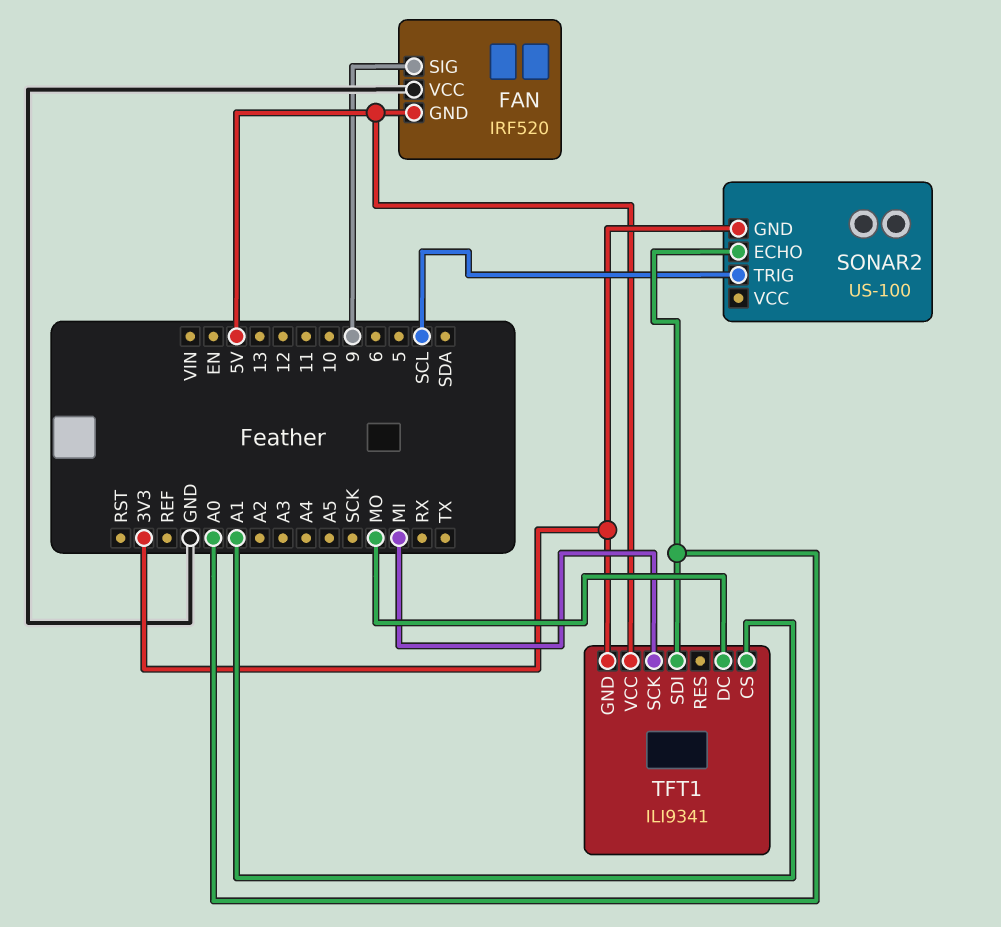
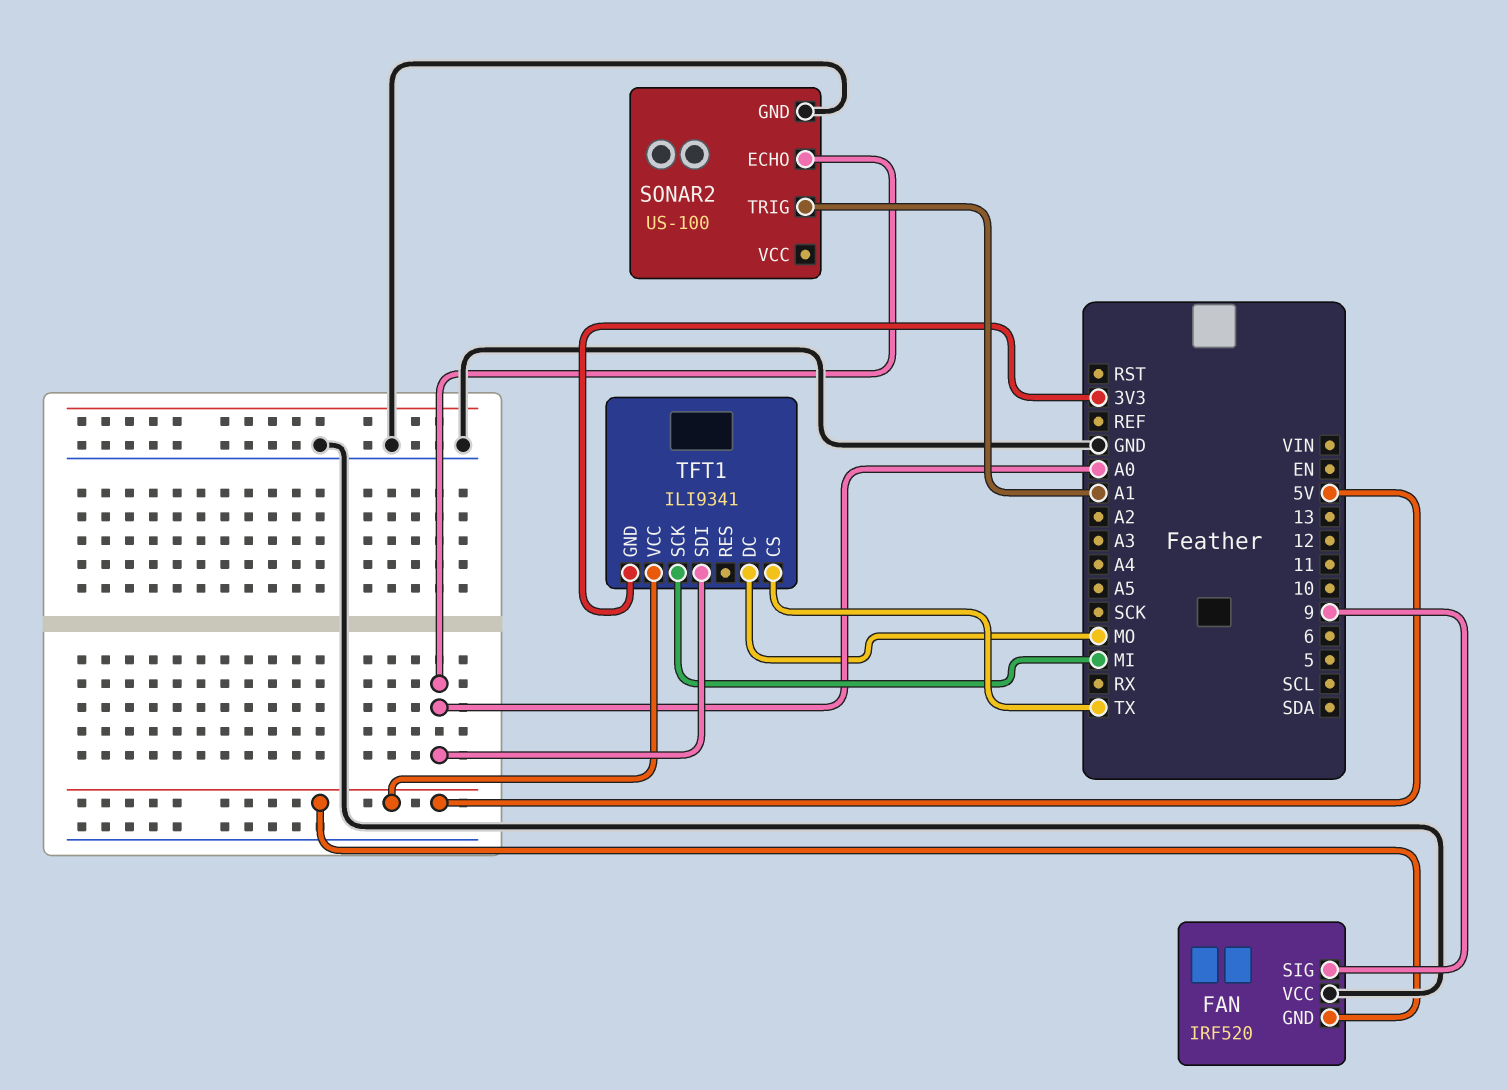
SONAR2 pin GND: 3V3 -> GND
SONAR2 pin TRIG: SCL -> A1
TFT1 pin CS: A1 -> TX

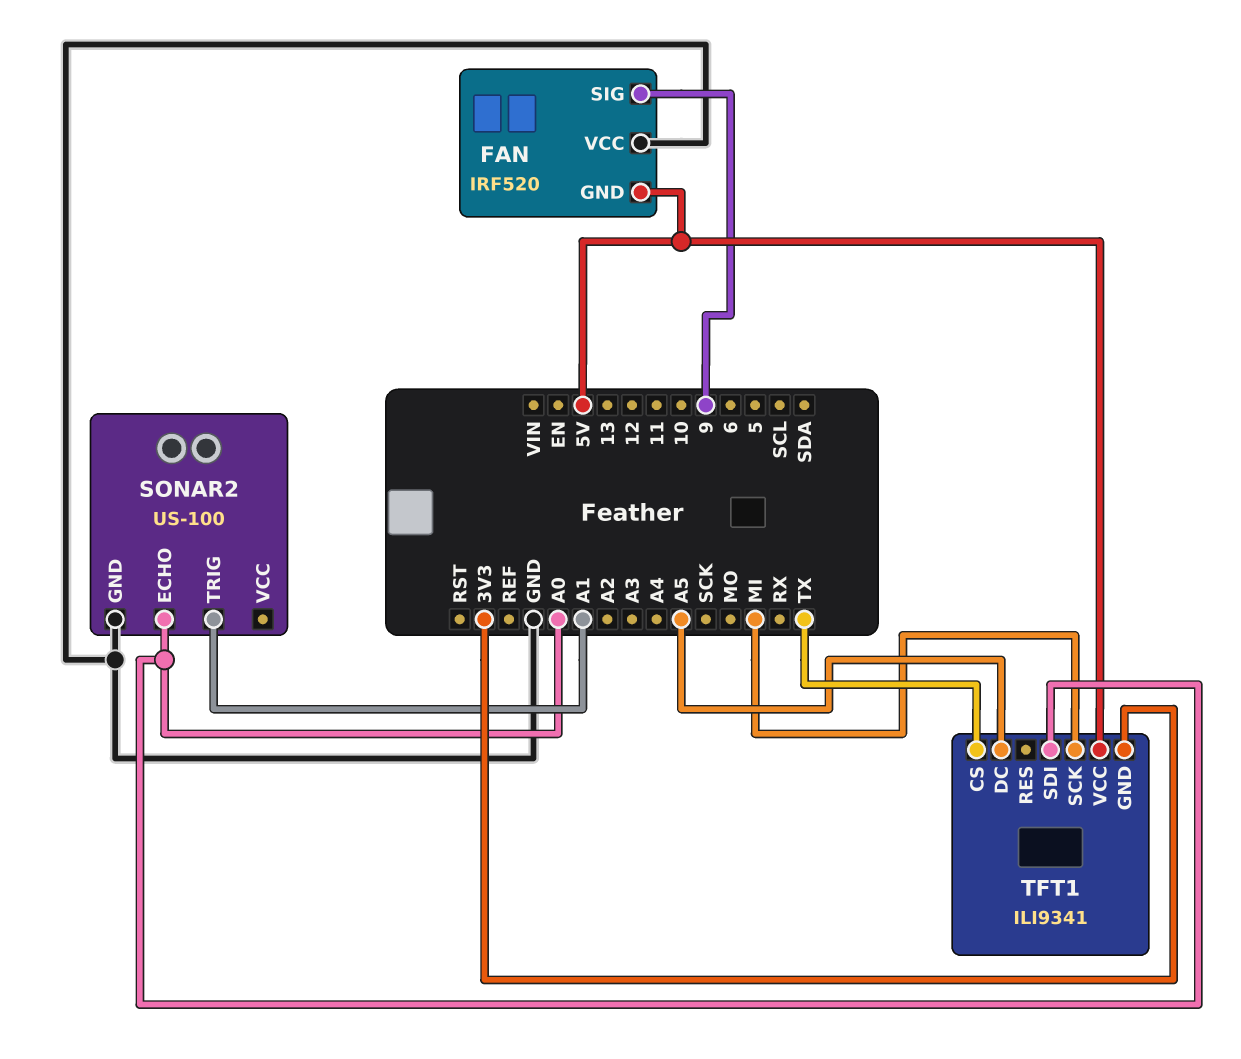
TFT1 pin DC: MO -> A5

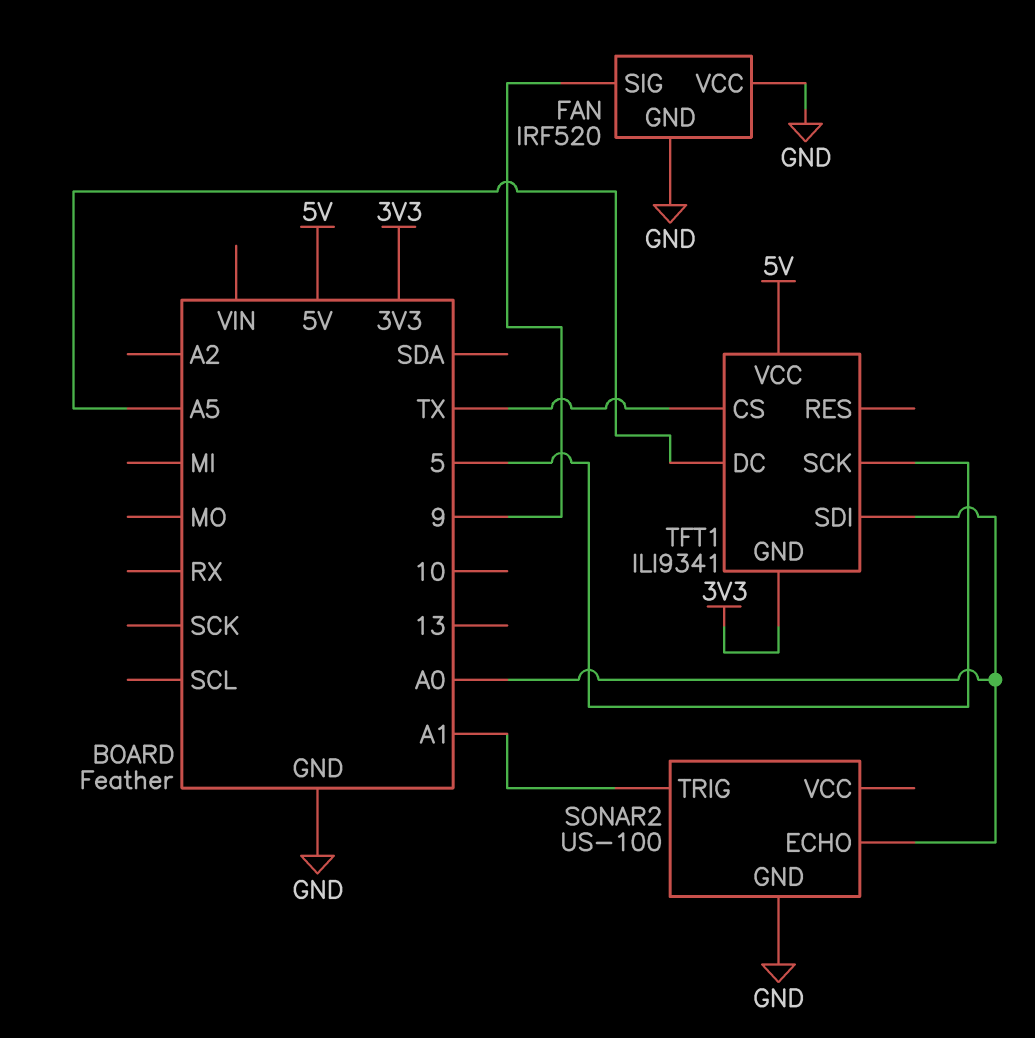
FAN pin GND: 5V -> GND
TFT1 pin SCK: MI -> 5

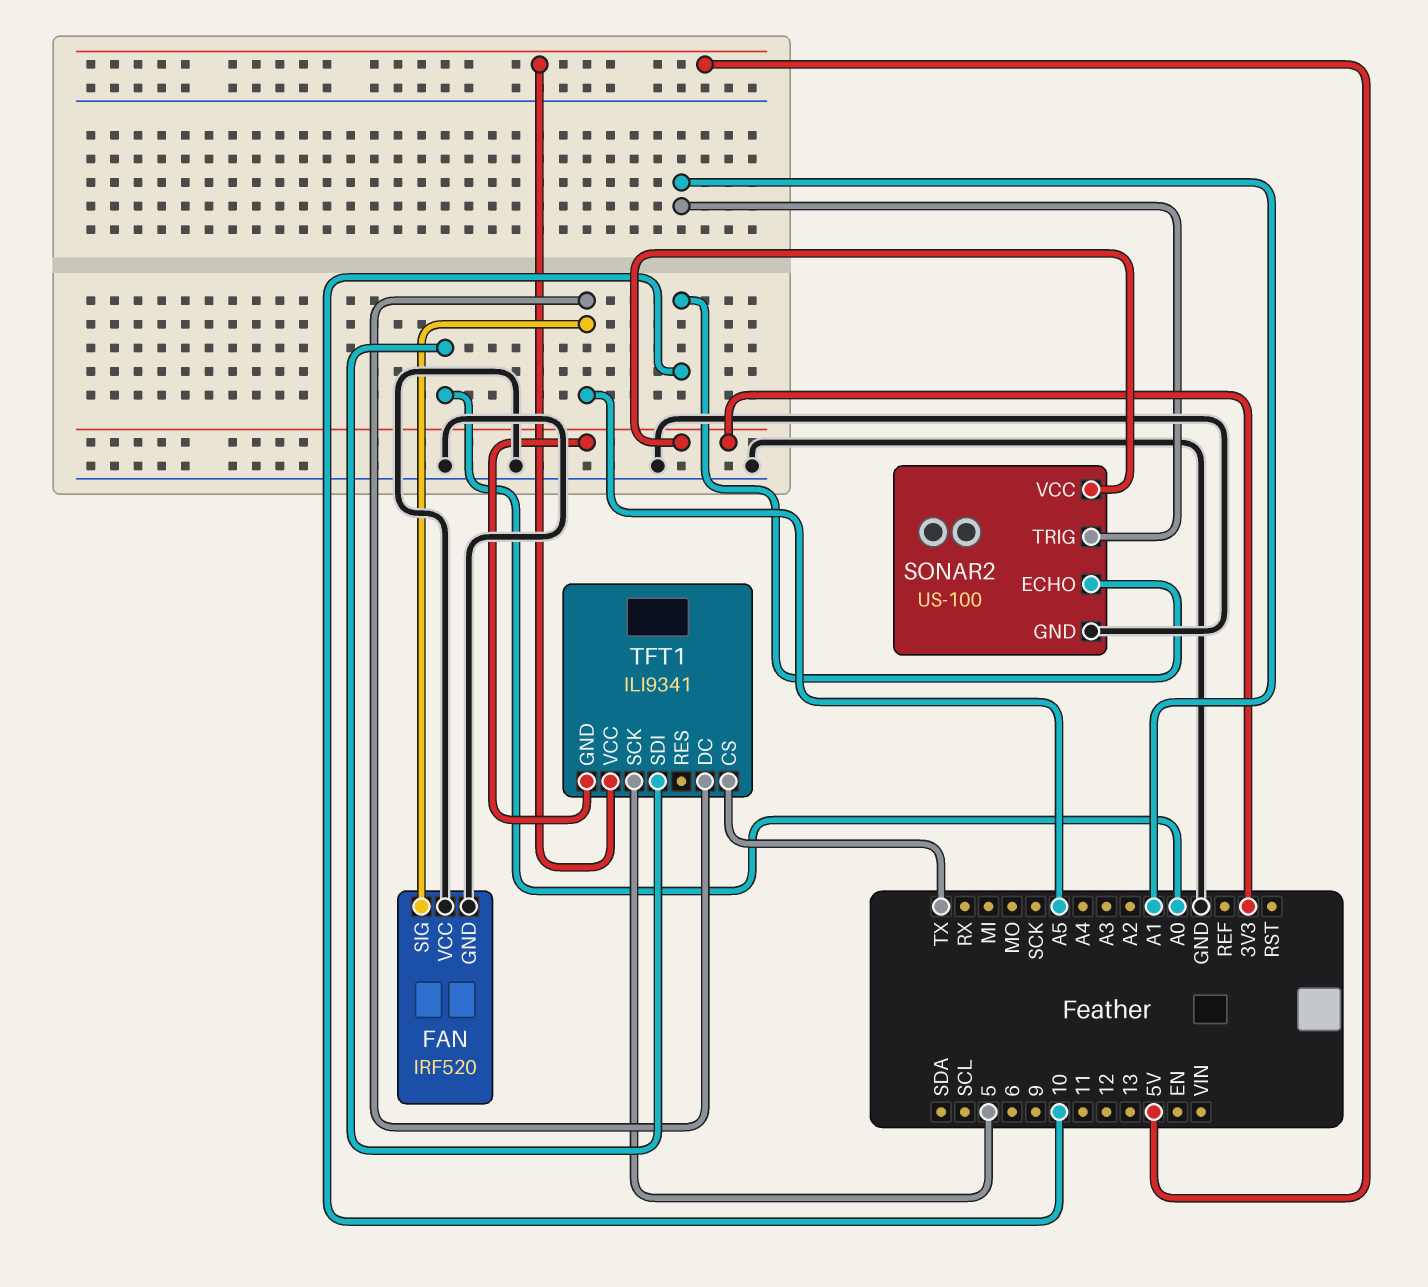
FAN pin SIG: 9 -> A5
SONAR2 pin ECHO: A0 -> 10
SONAR2 pin VCC: none -> 3V3

